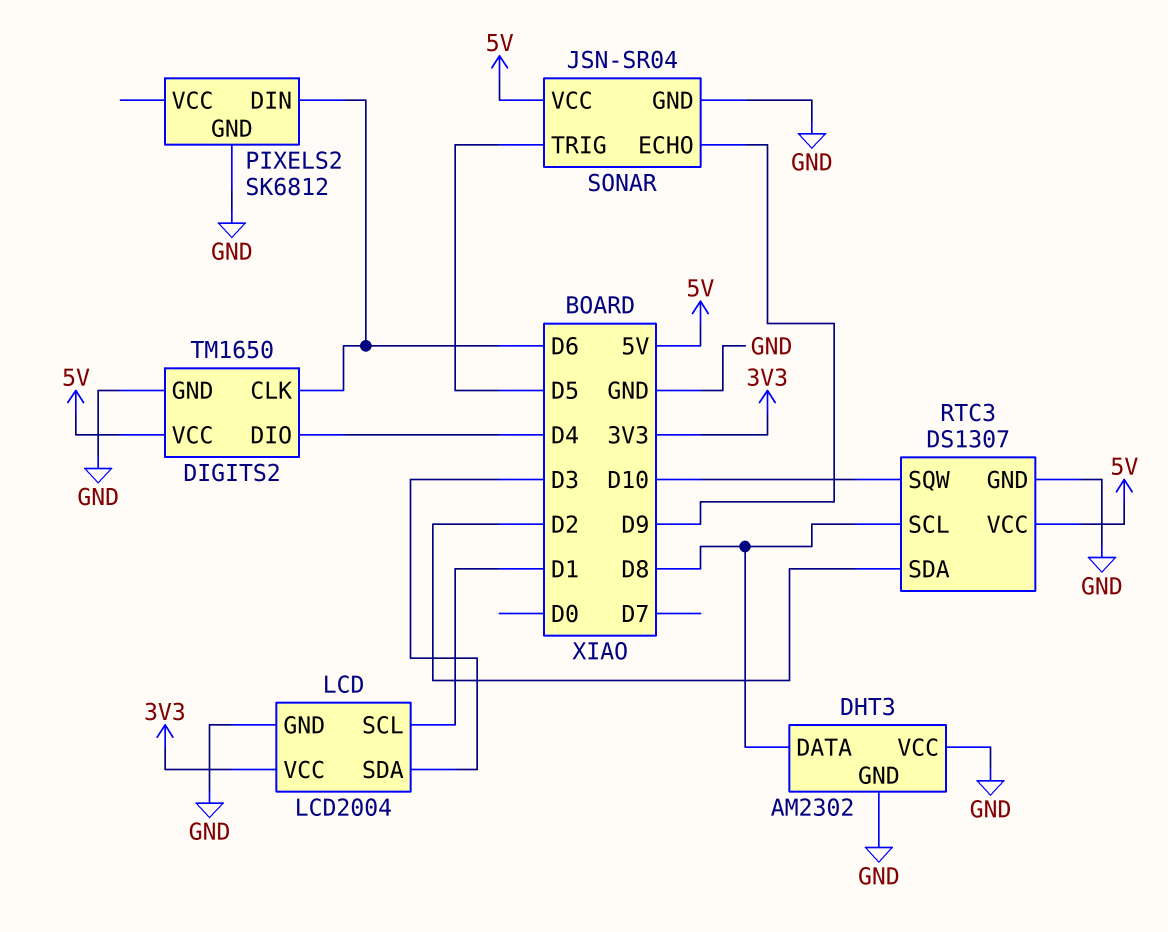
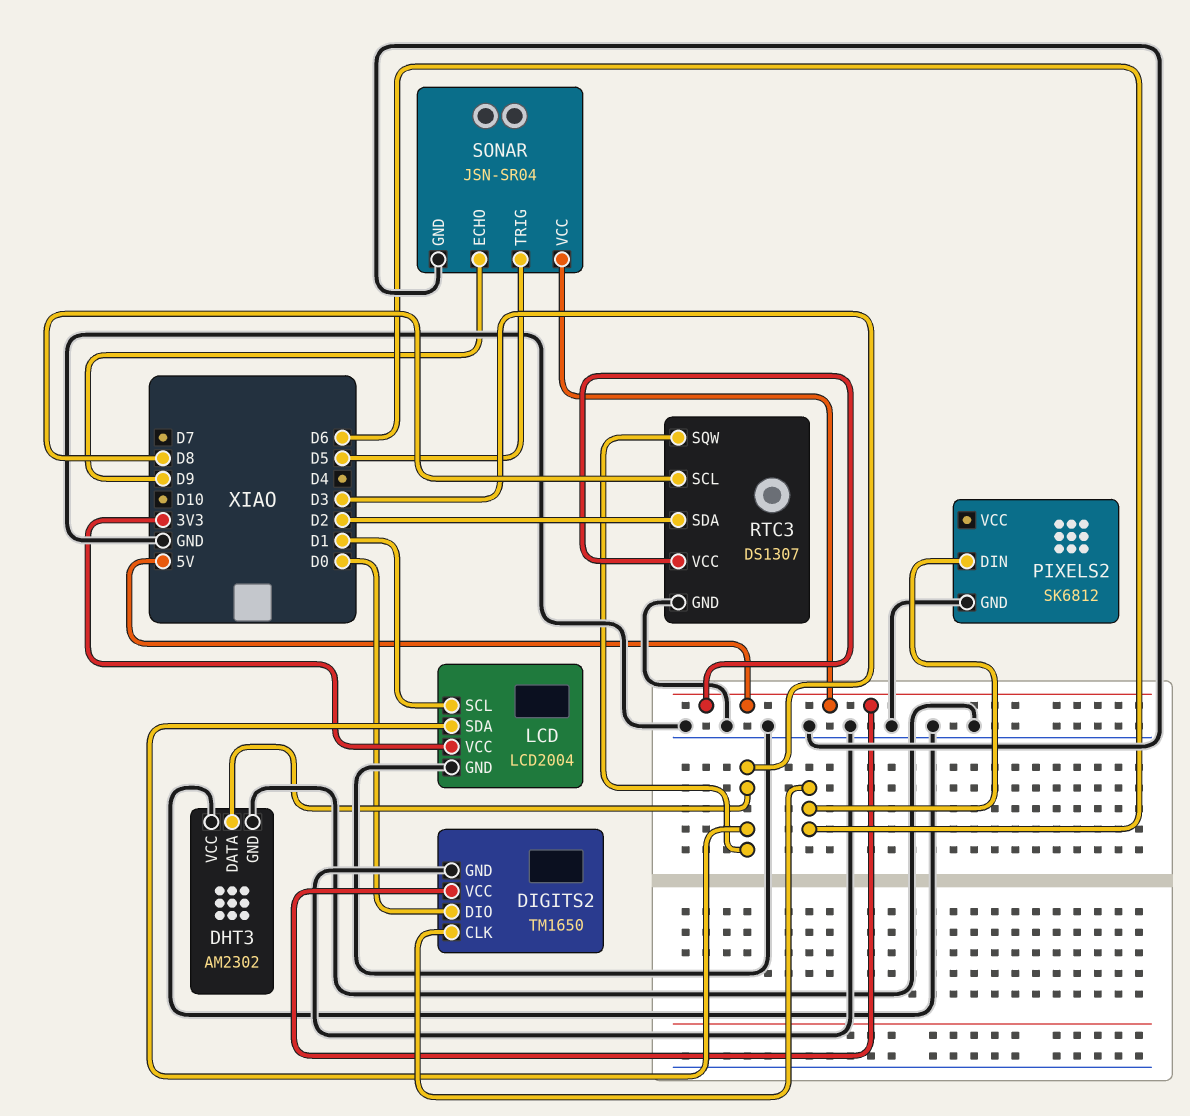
DHT3 pin DATA: D8 -> D3
DIGITS2 pin DIO: D4 -> D0
RTC3 pin SQW: D10 -> D3

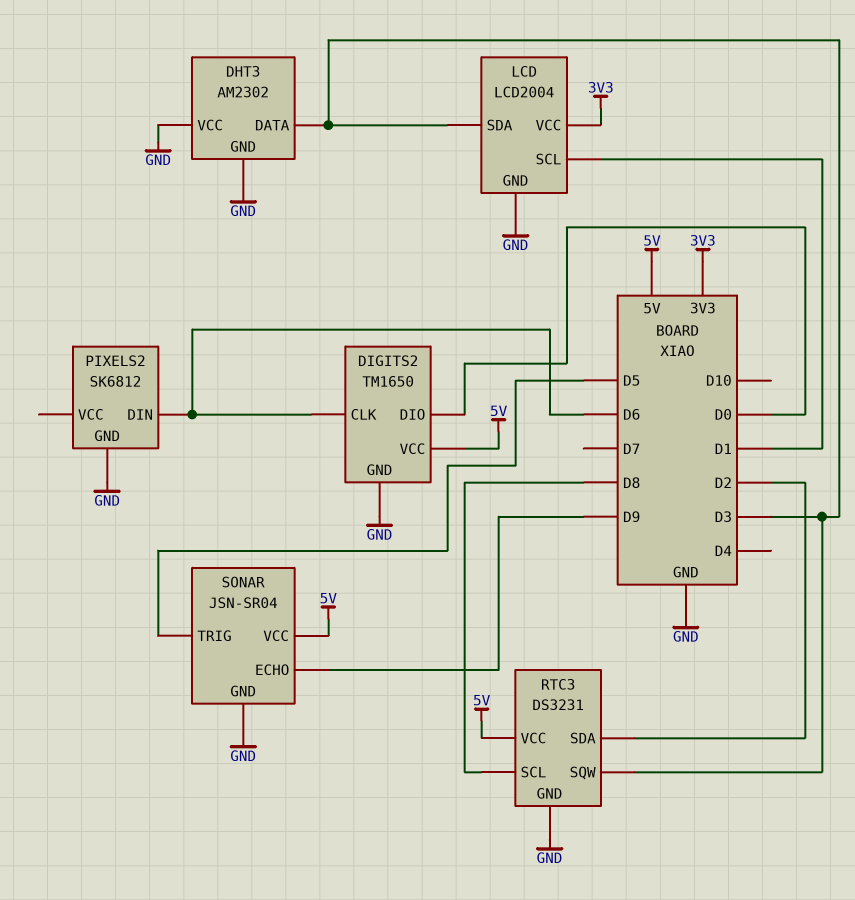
RTC3: DS1307 -> DS3231

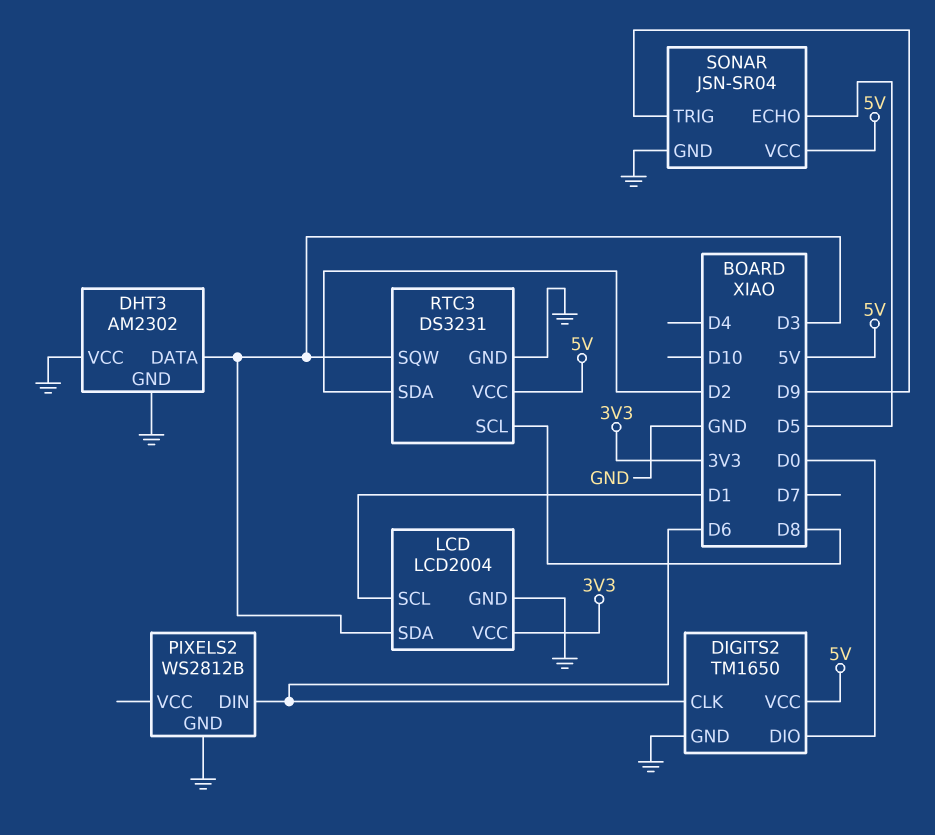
PIXELS2: SK6812 -> WS2812B
SONAR pin ECHO: D9 -> D5
SONAR pin TRIG: D5 -> D9

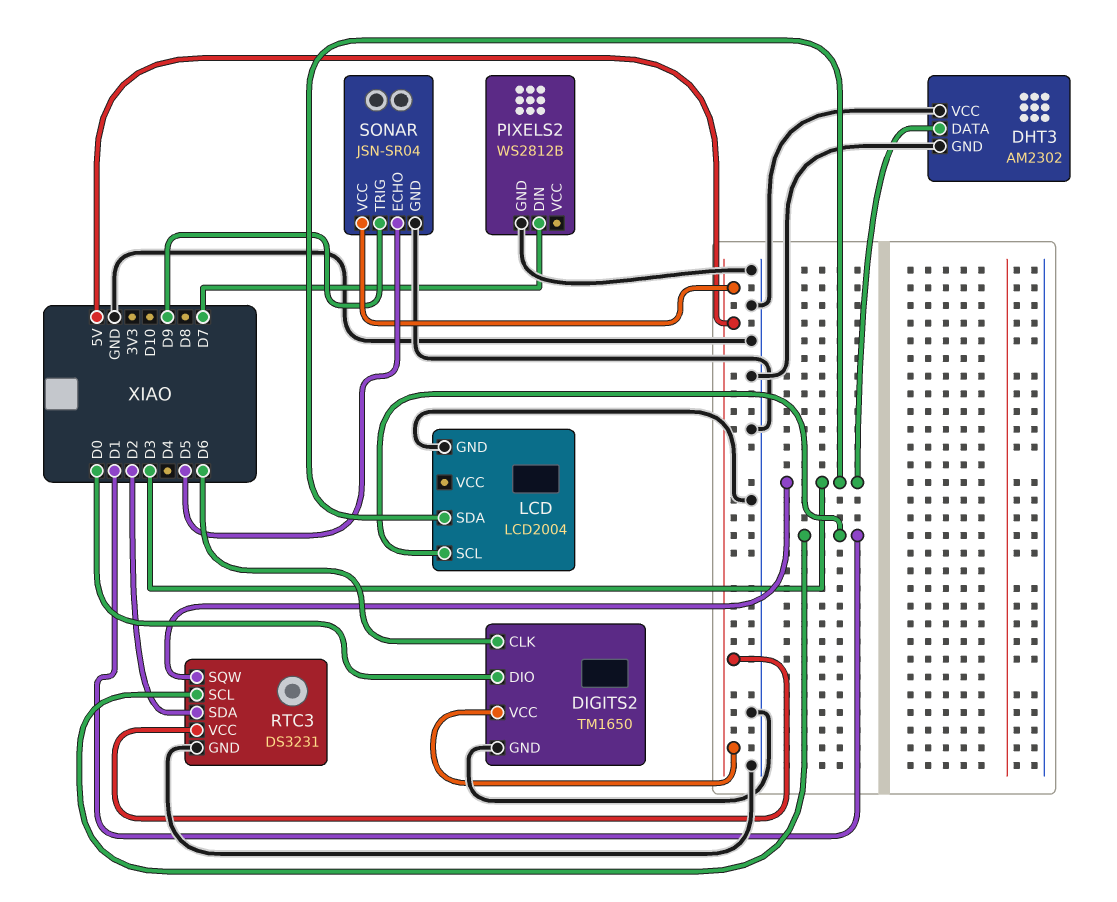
LCD pin VCC: 3V3 -> none
PIXELS2 pin DIN: D6 -> D7
RTC3 pin SCL: D8 -> D1

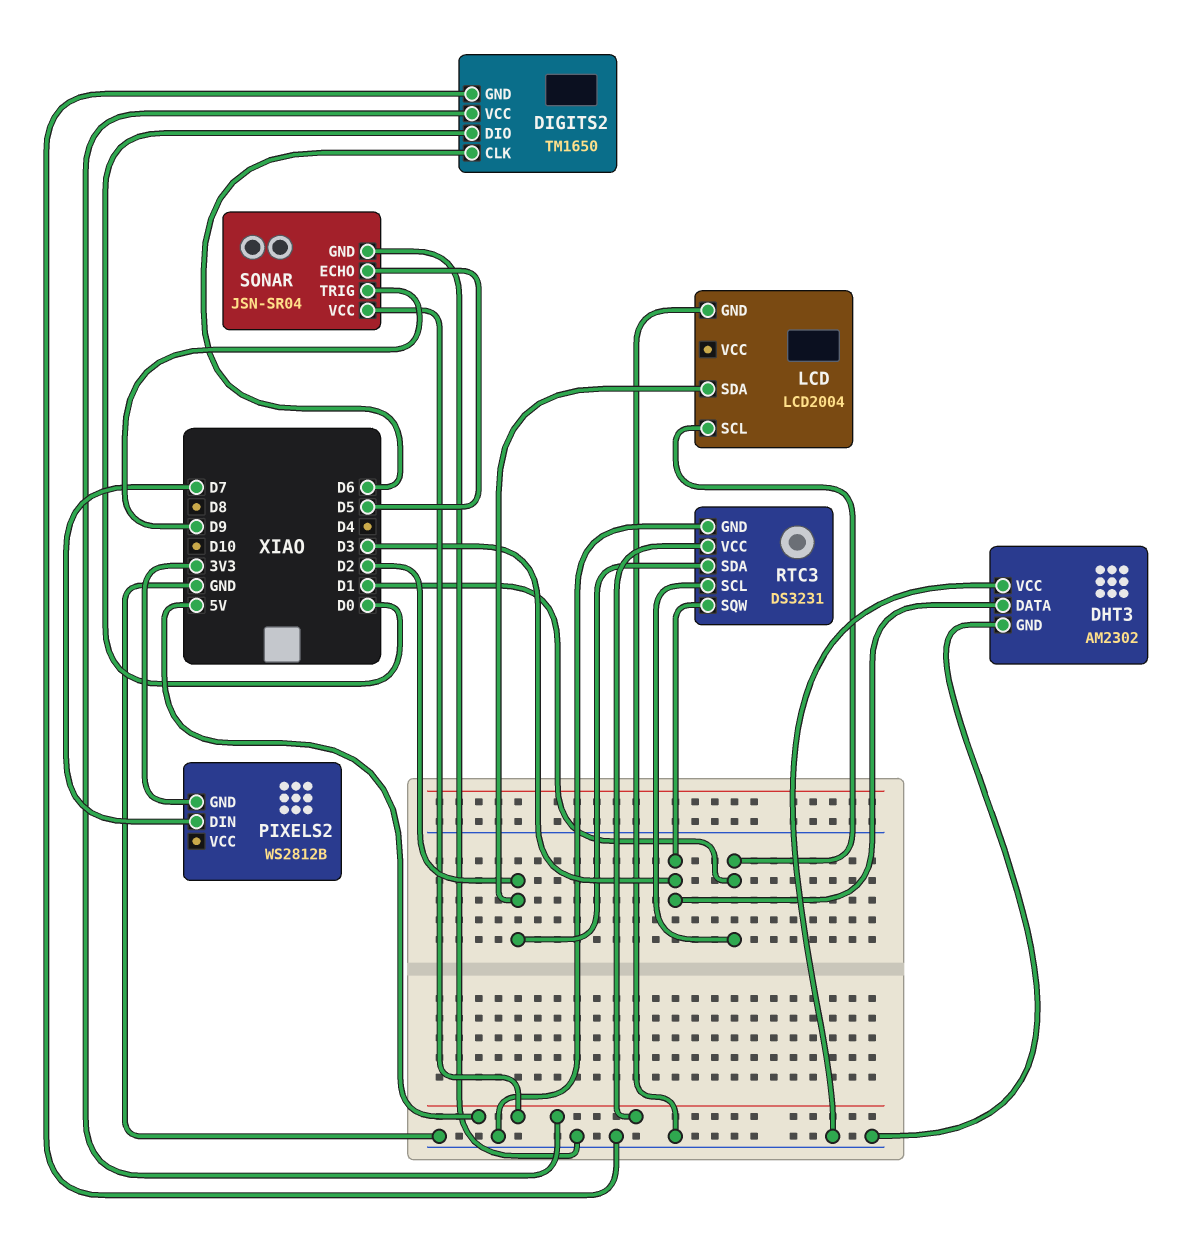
LCD pin SDA: D3 -> D2
PIXELS2 pin GND: GND -> 3V3

